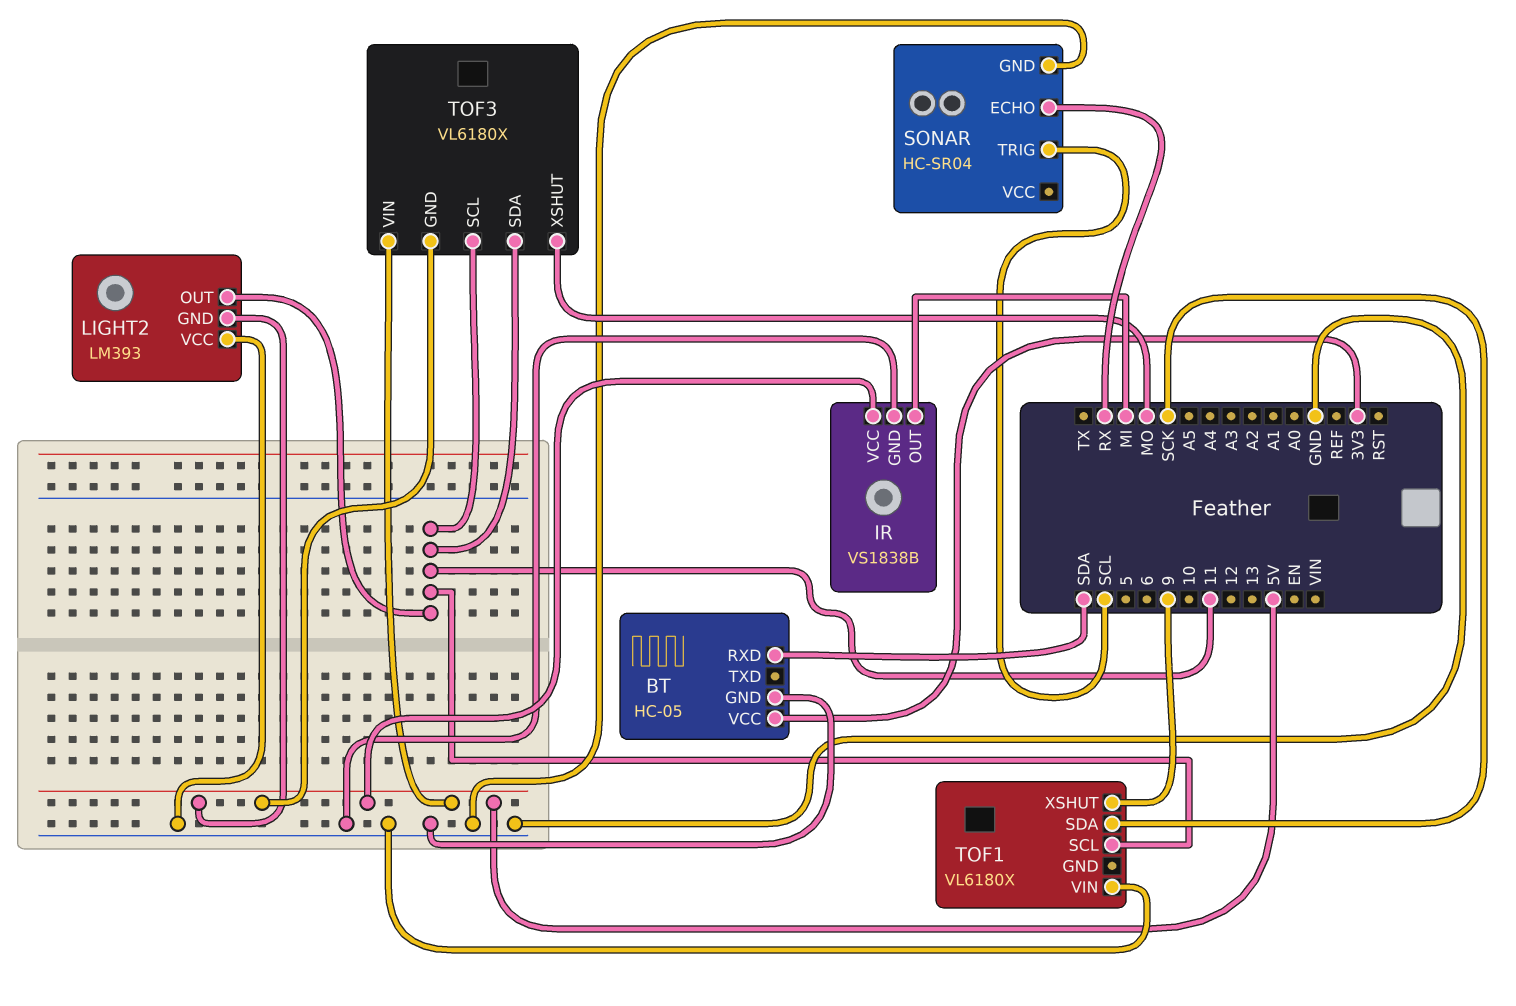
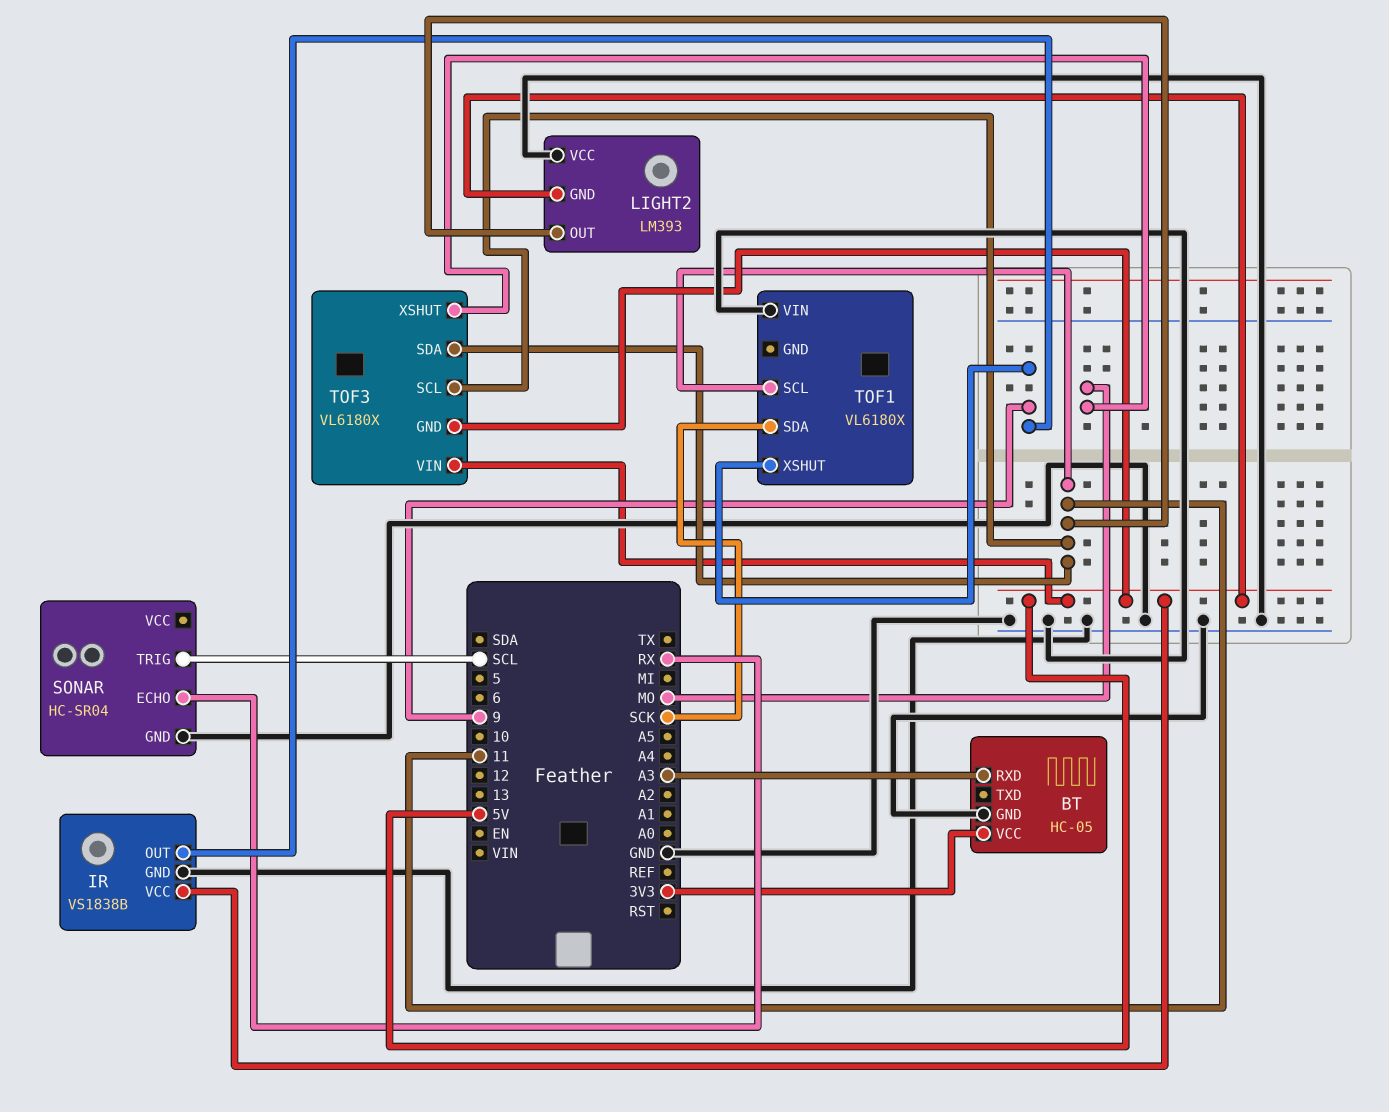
BT pin RXD: SDA -> A3
IR pin OUT: MI -> 9

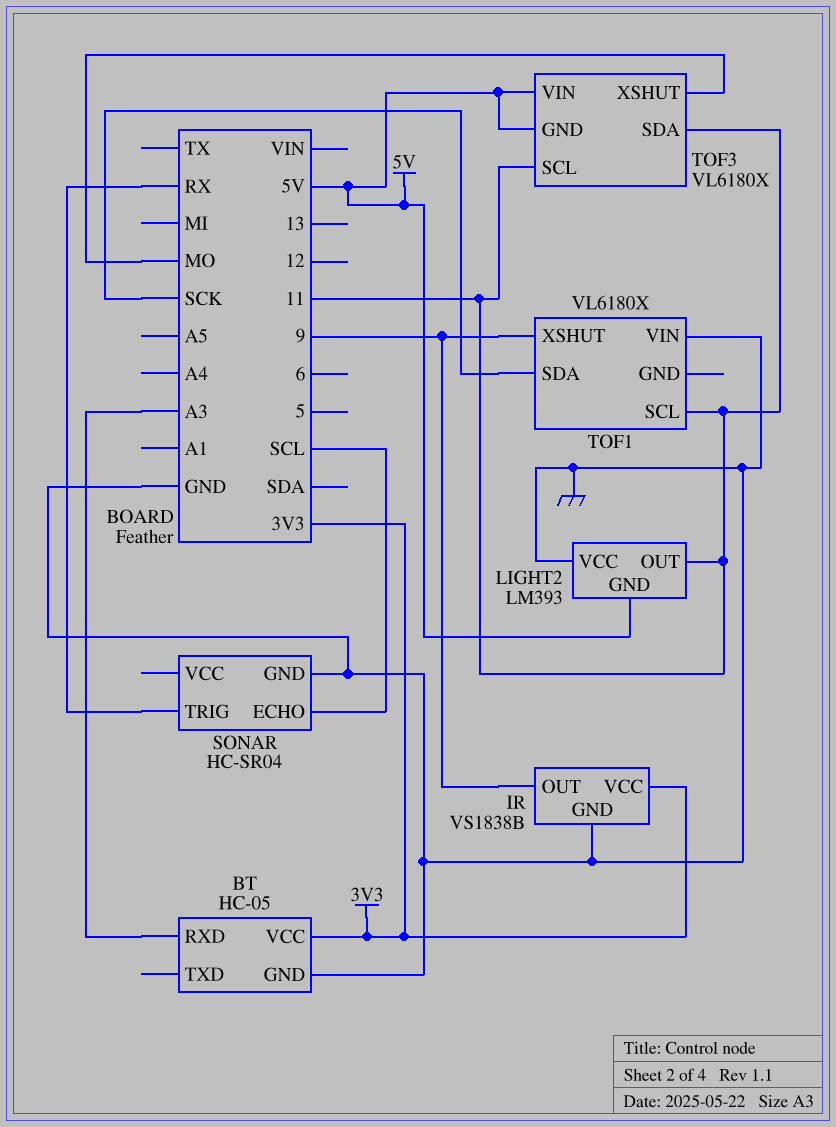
IR pin VCC: 5V -> 3V3
SONAR pin ECHO: RX -> SCL
SONAR pin TRIG: SCL -> RX

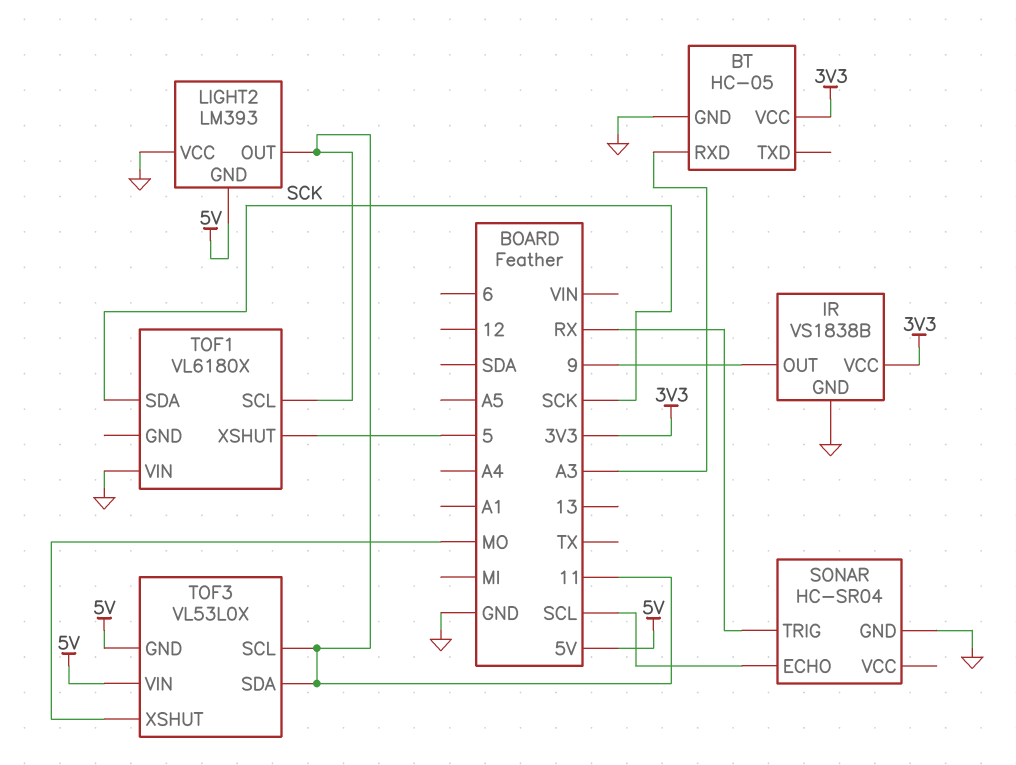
TOF1 pin XSHUT: 9 -> 5
TOF3: VL6180X -> VL53L0X

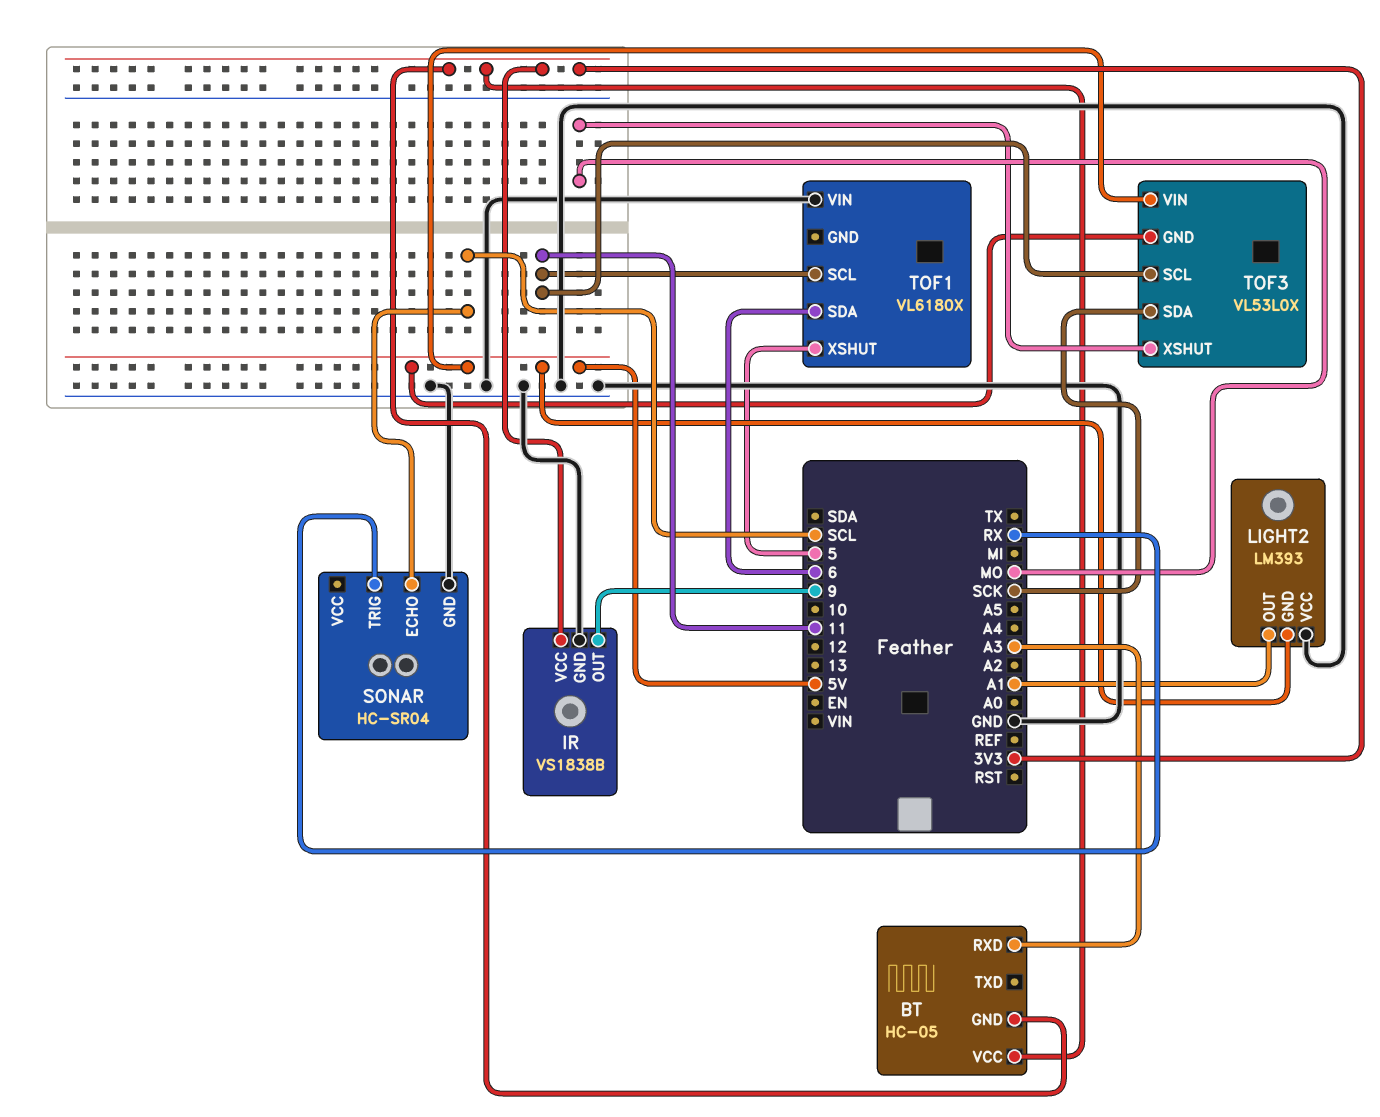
BT pin GND: GND -> 3V3
LIGHT2 pin OUT: 11 -> A1
TOF1 pin SDA: SCK -> 6
TOF3 pin SDA: 11 -> SCK

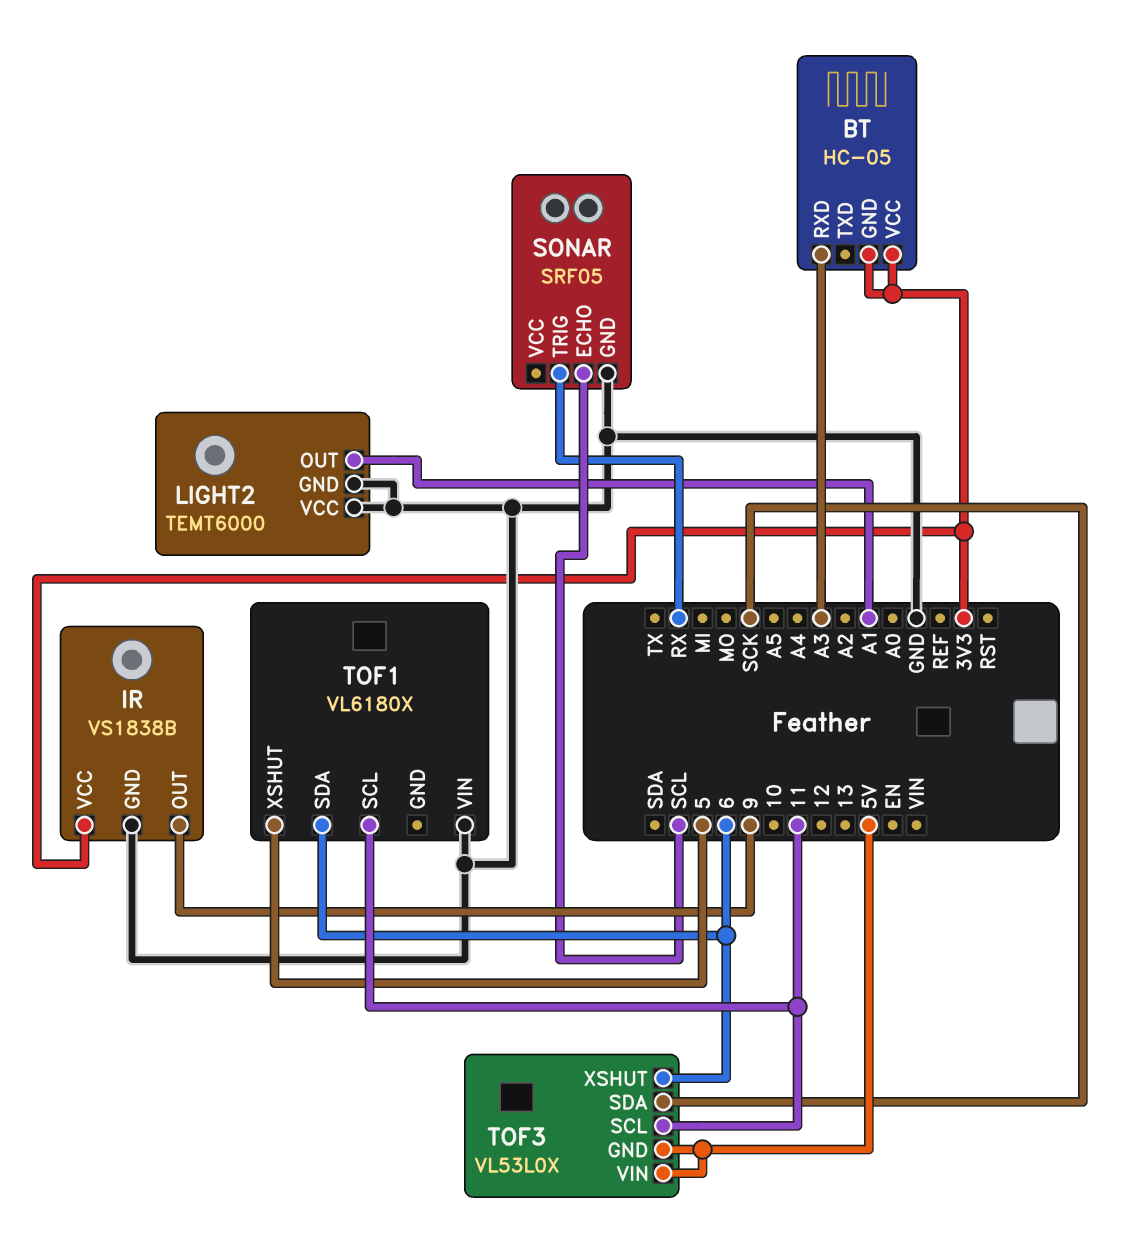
LIGHT2: LM393 -> TEMT6000
LIGHT2 pin GND: 5V -> GND
SONAR: HC-SR04 -> SRF05
TOF3 pin XSHUT: MO -> 6

